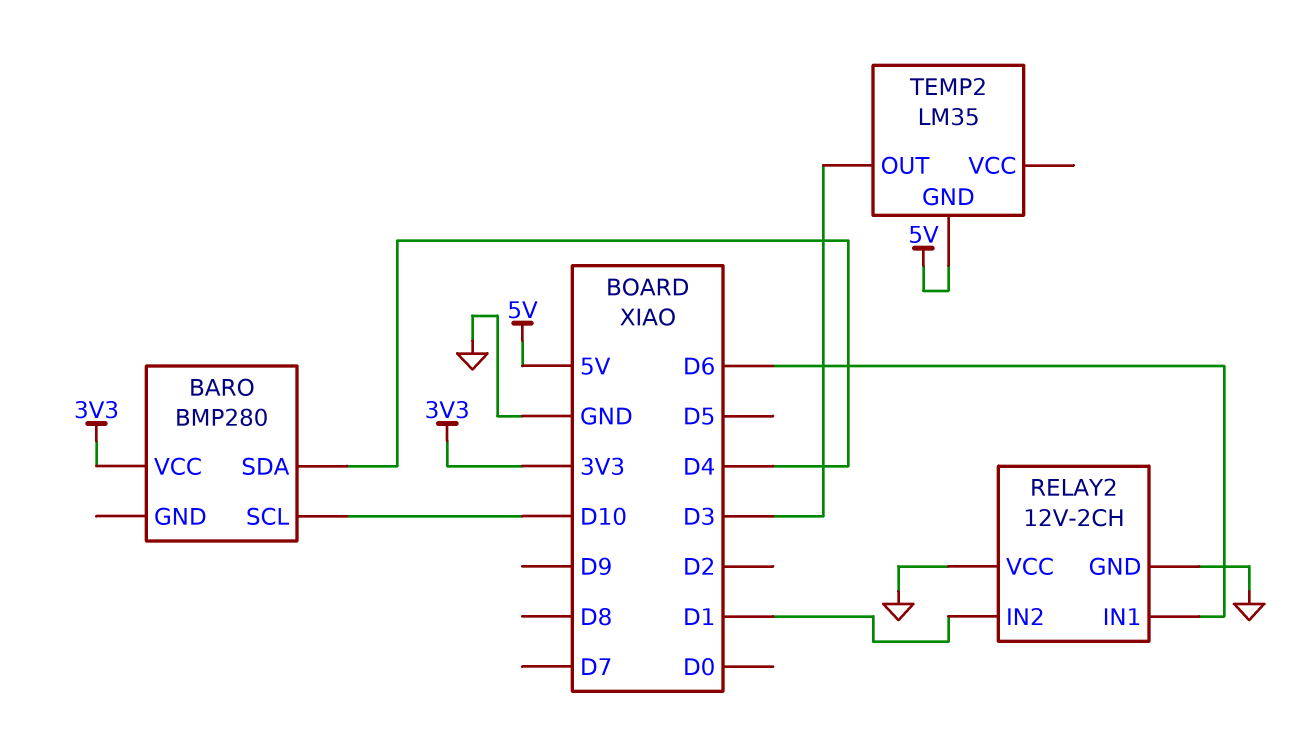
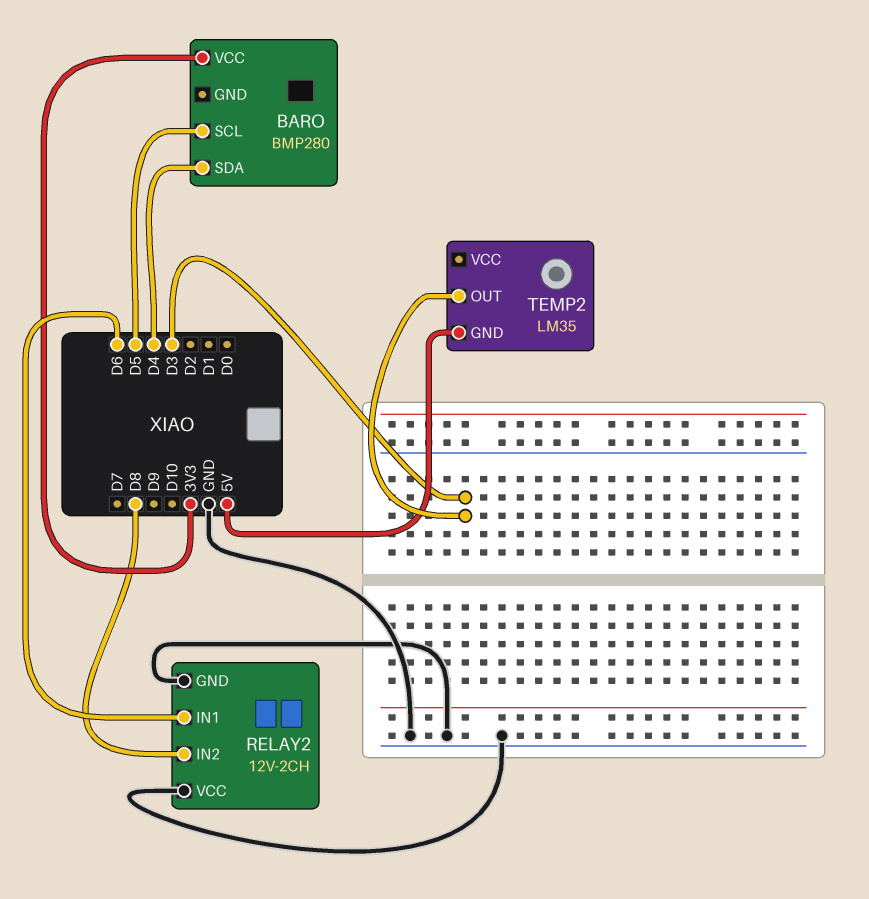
BARO pin SCL: D10 -> D5
RELAY2 pin IN2: D1 -> D8

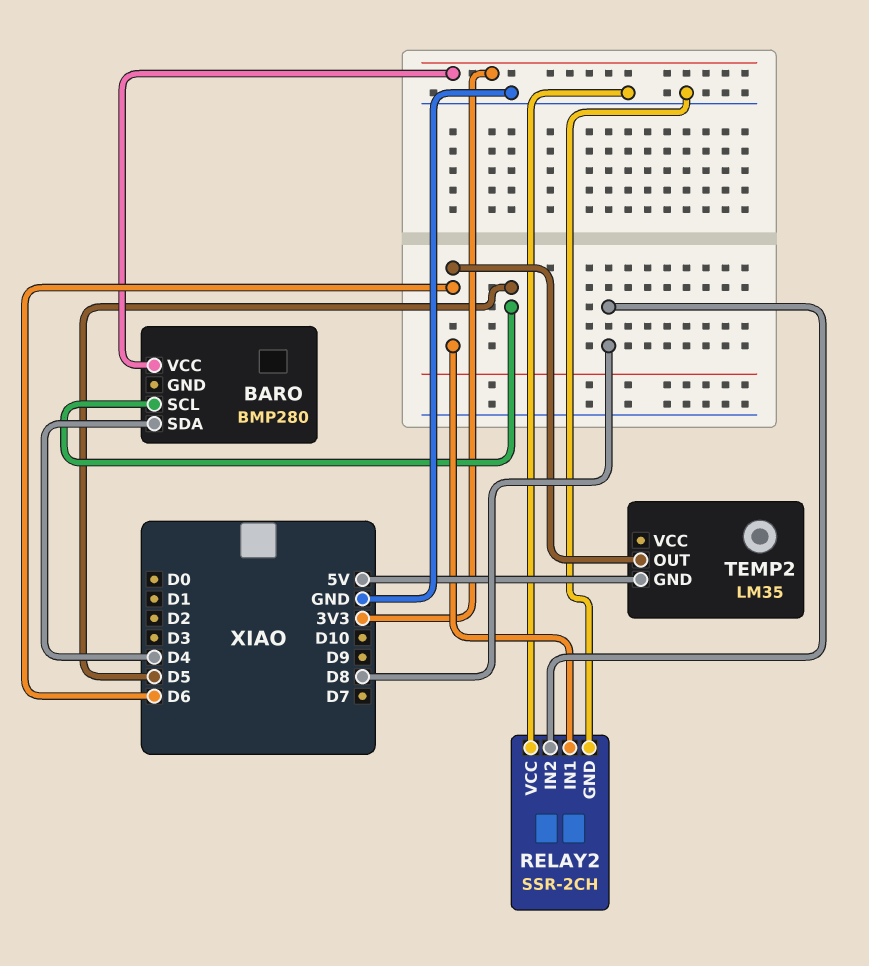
RELAY2: 12V-2CH -> SSR-2CH
TEMP2 pin OUT: D3 -> D6

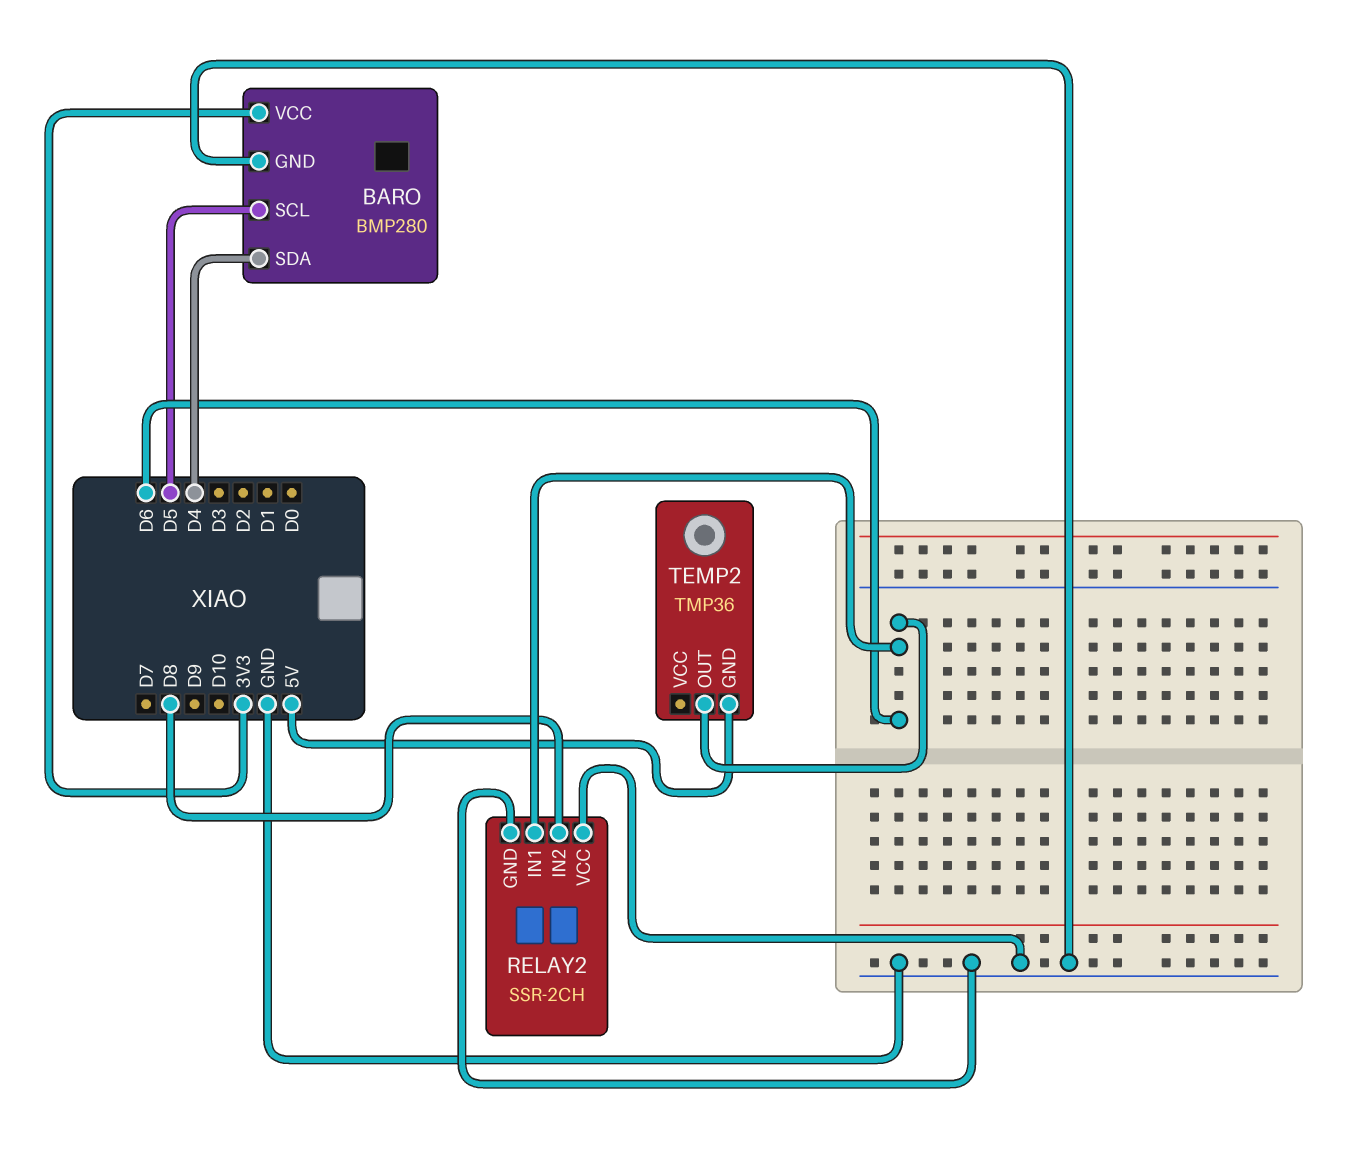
BARO pin GND: none -> GND
TEMP2: LM35 -> TMP36

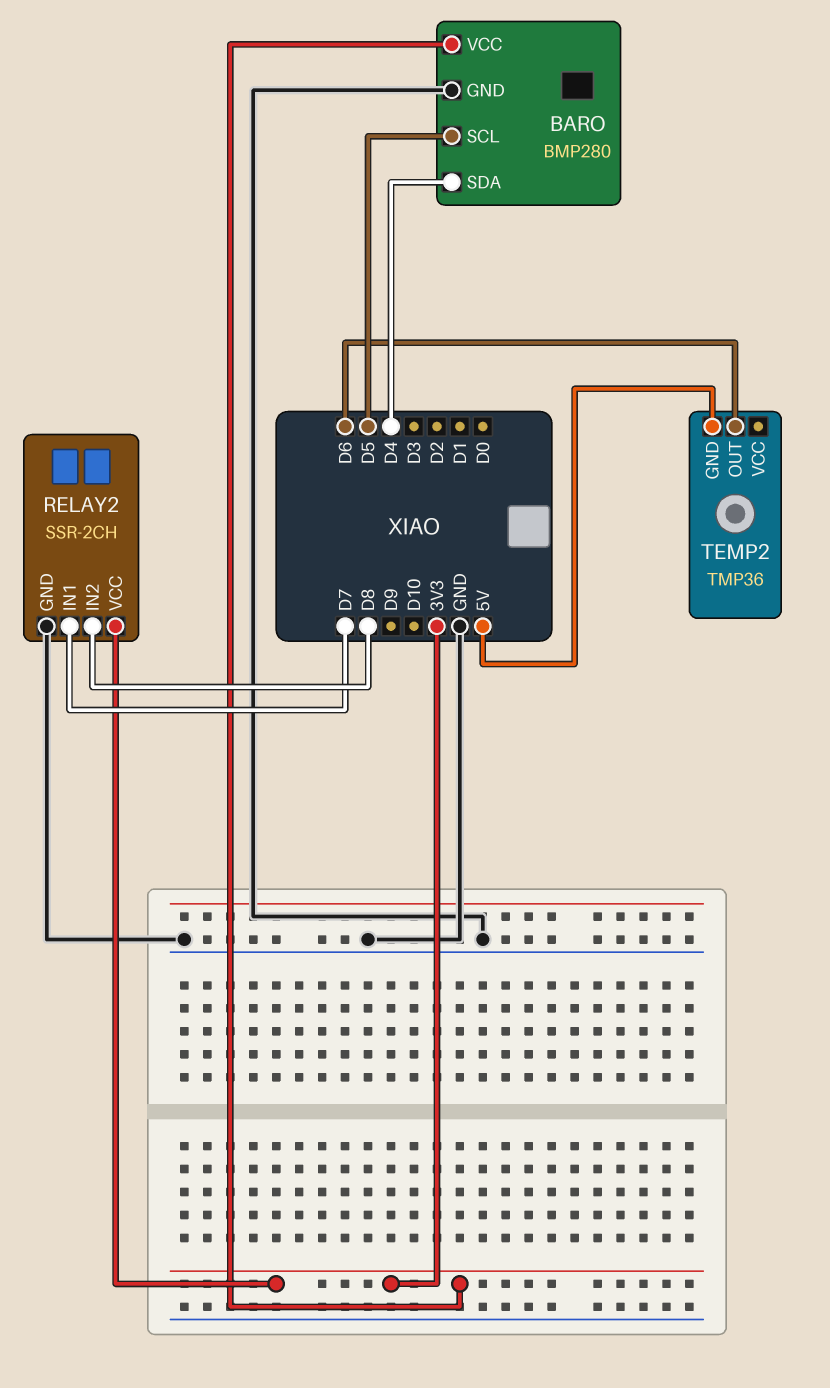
RELAY2 pin IN1: D6 -> D7
RELAY2 pin VCC: GND -> 3V3

